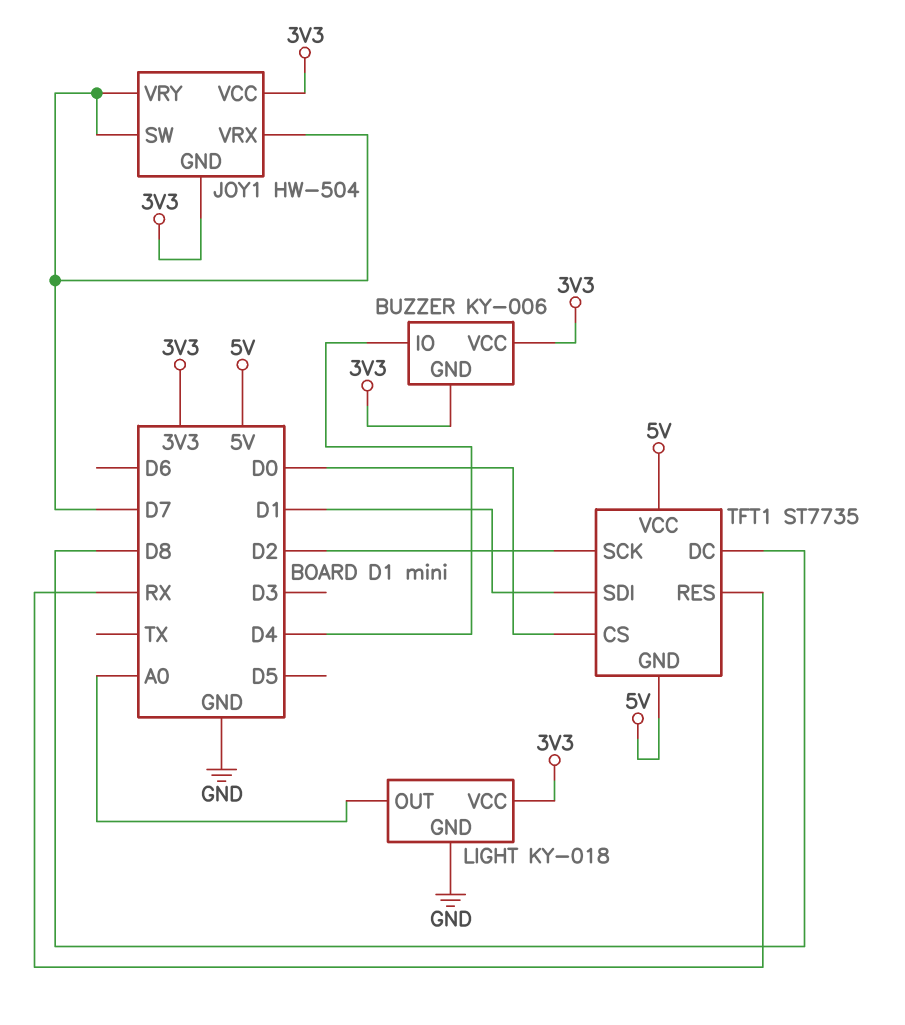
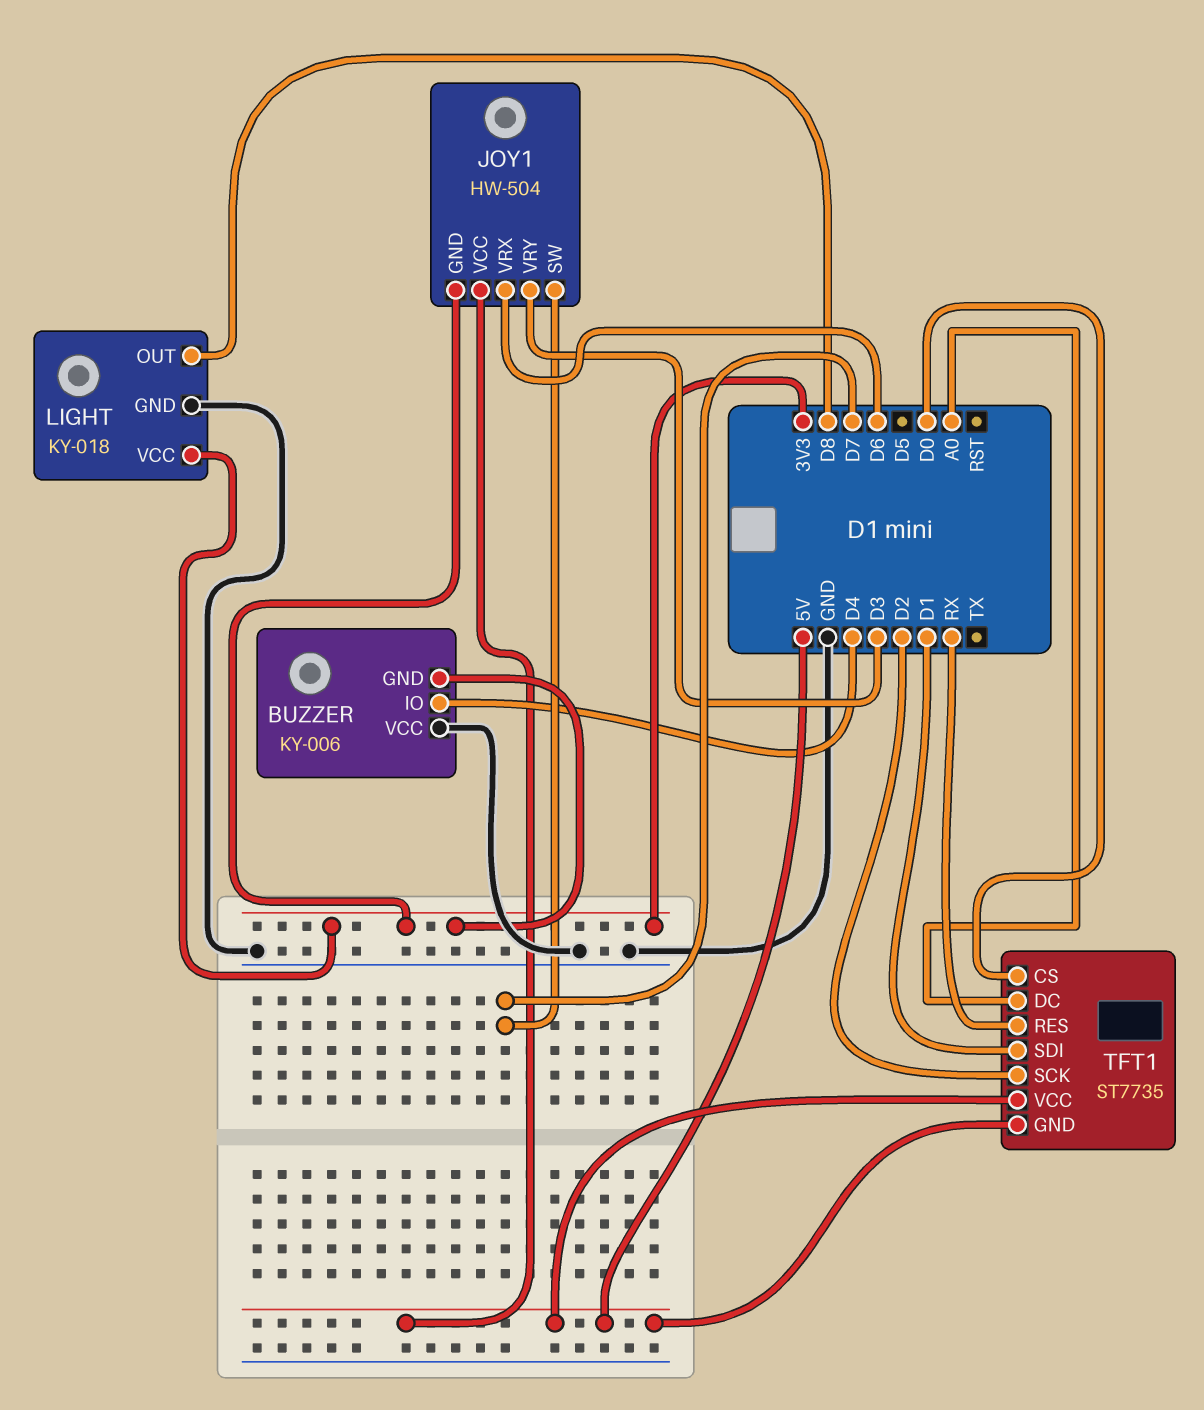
BUZZER pin VCC: 3V3 -> GND
JOY1 pin VCC: 3V3 -> 5V
JOY1 pin VRX: D7 -> D6
JOY1 pin VRY: D7 -> D3
LIGHT pin OUT: A0 -> D8
TFT1 pin DC: D8 -> A0

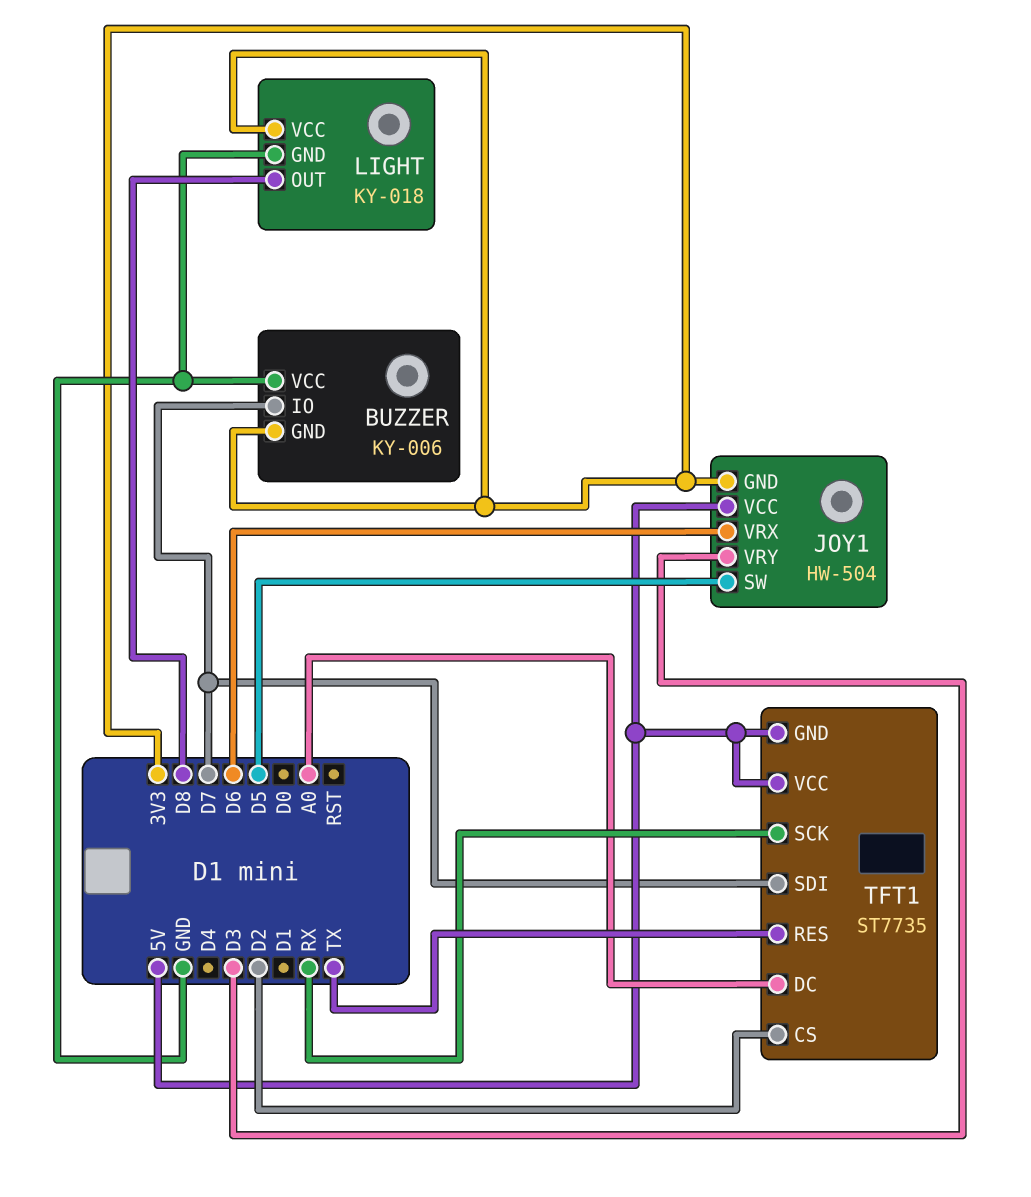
BUZZER pin IO: D4 -> D7
JOY1 pin SW: D7 -> D5
TFT1 pin CS: D0 -> D2
TFT1 pin RES: RX -> TX
TFT1 pin SCK: D2 -> RX
TFT1 pin SDI: D1 -> D7

